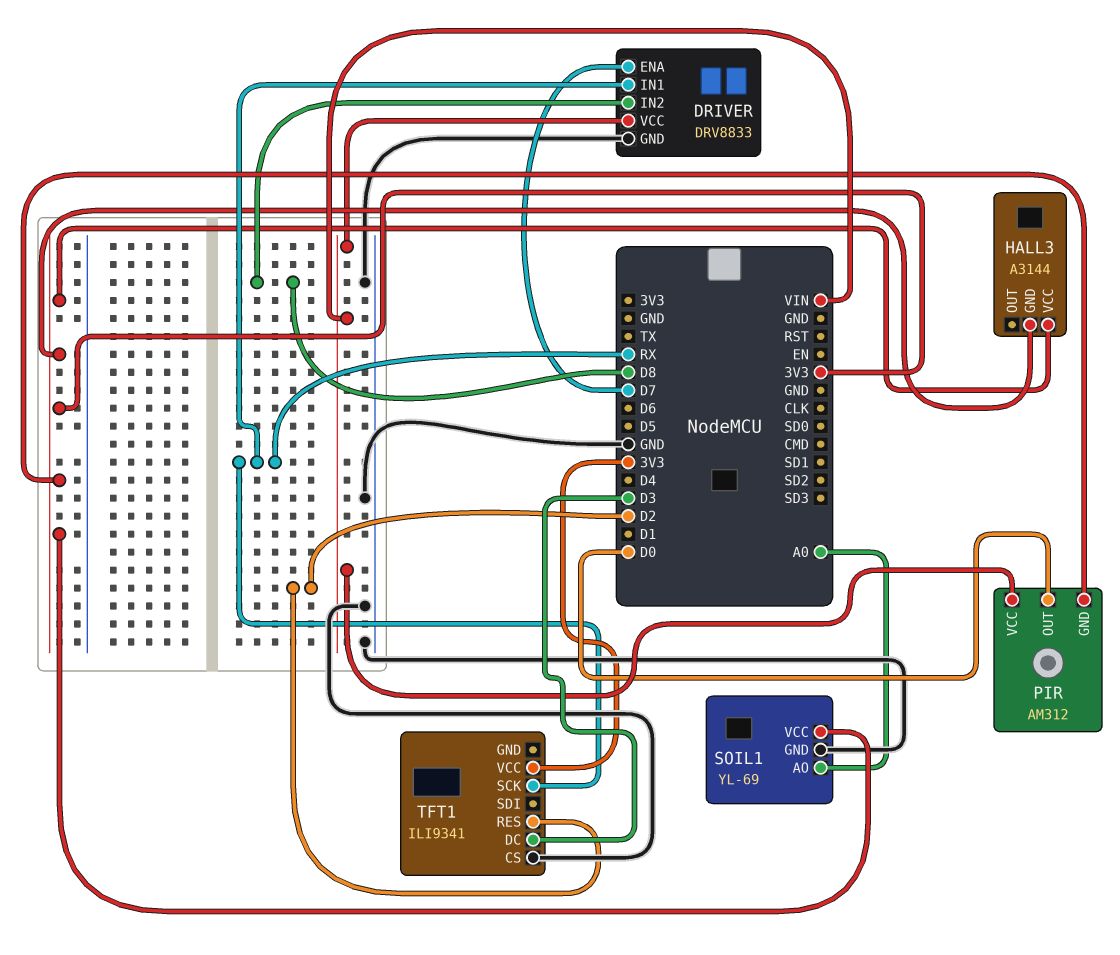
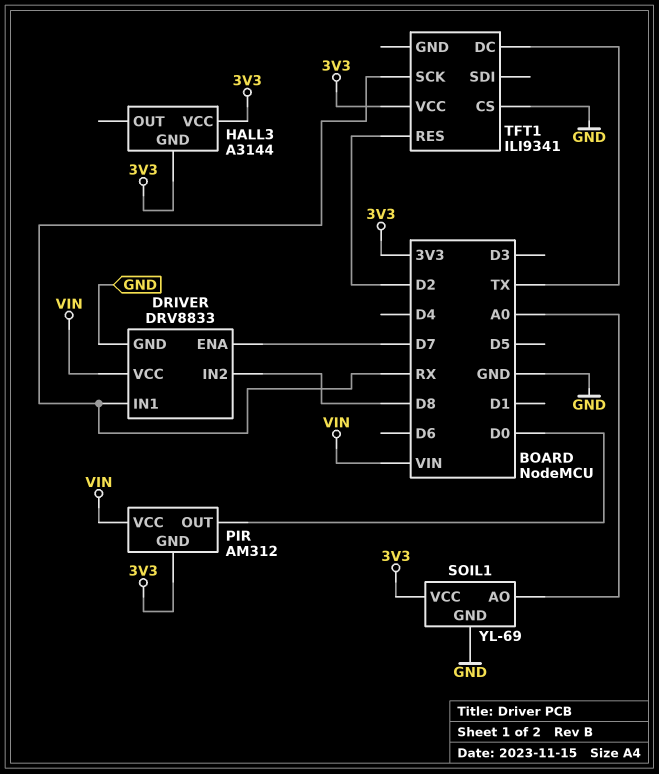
TFT1 pin DC: D3 -> TX

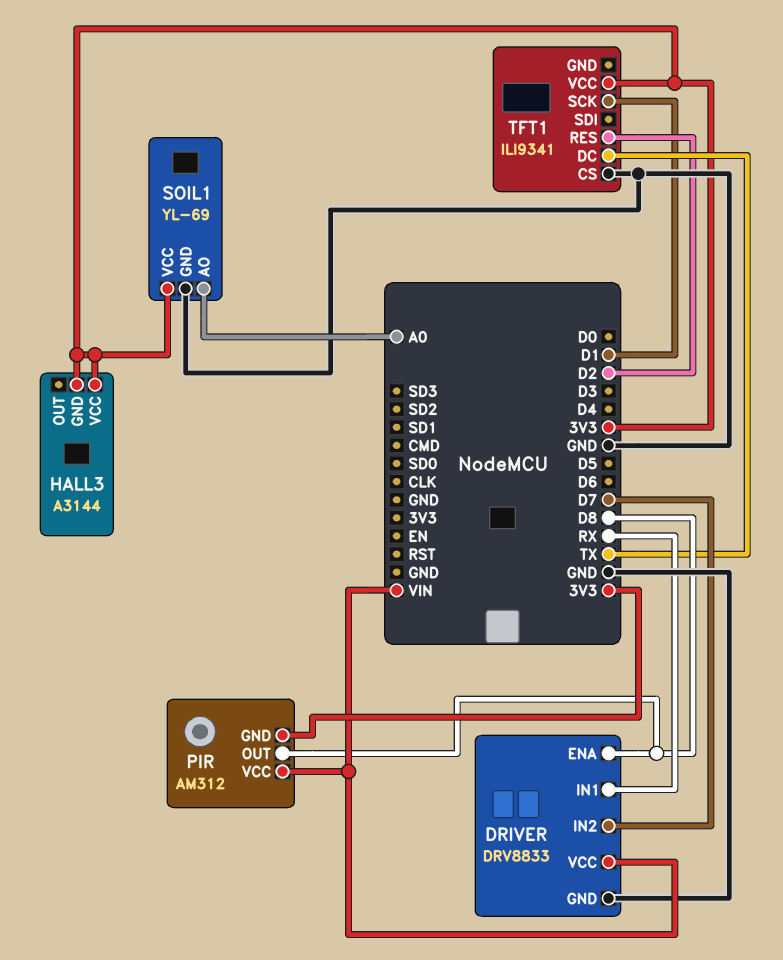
DRIVER pin ENA: D7 -> D8
DRIVER pin IN2: D8 -> D7
PIR pin OUT: D0 -> D8
TFT1 pin SCK: RX -> D1

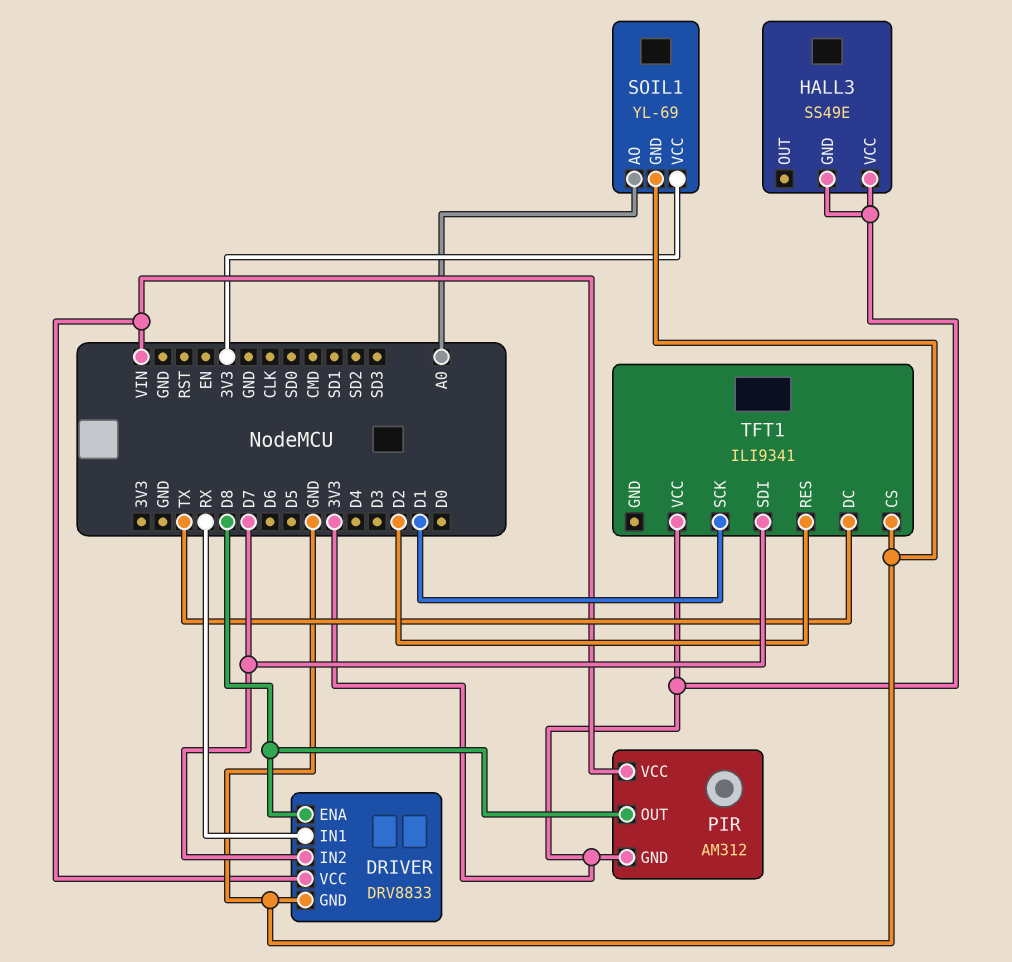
HALL3: A3144 -> SS49E
TFT1 pin SDI: none -> D7

